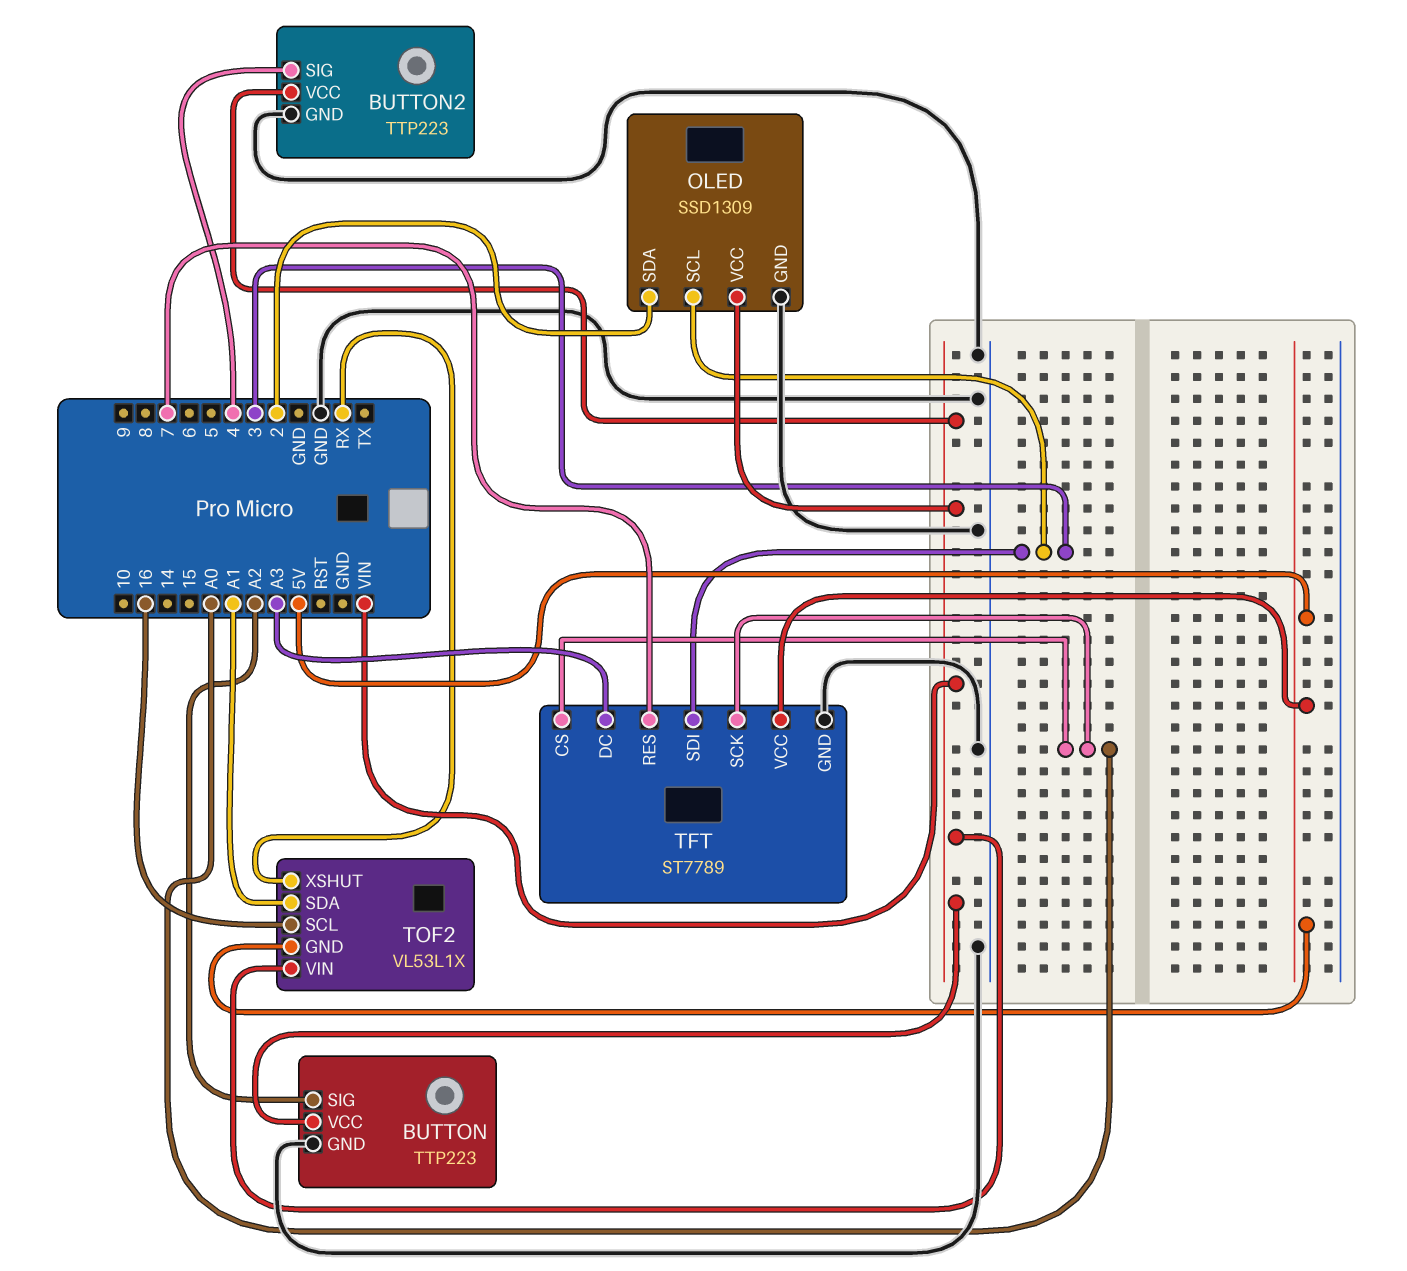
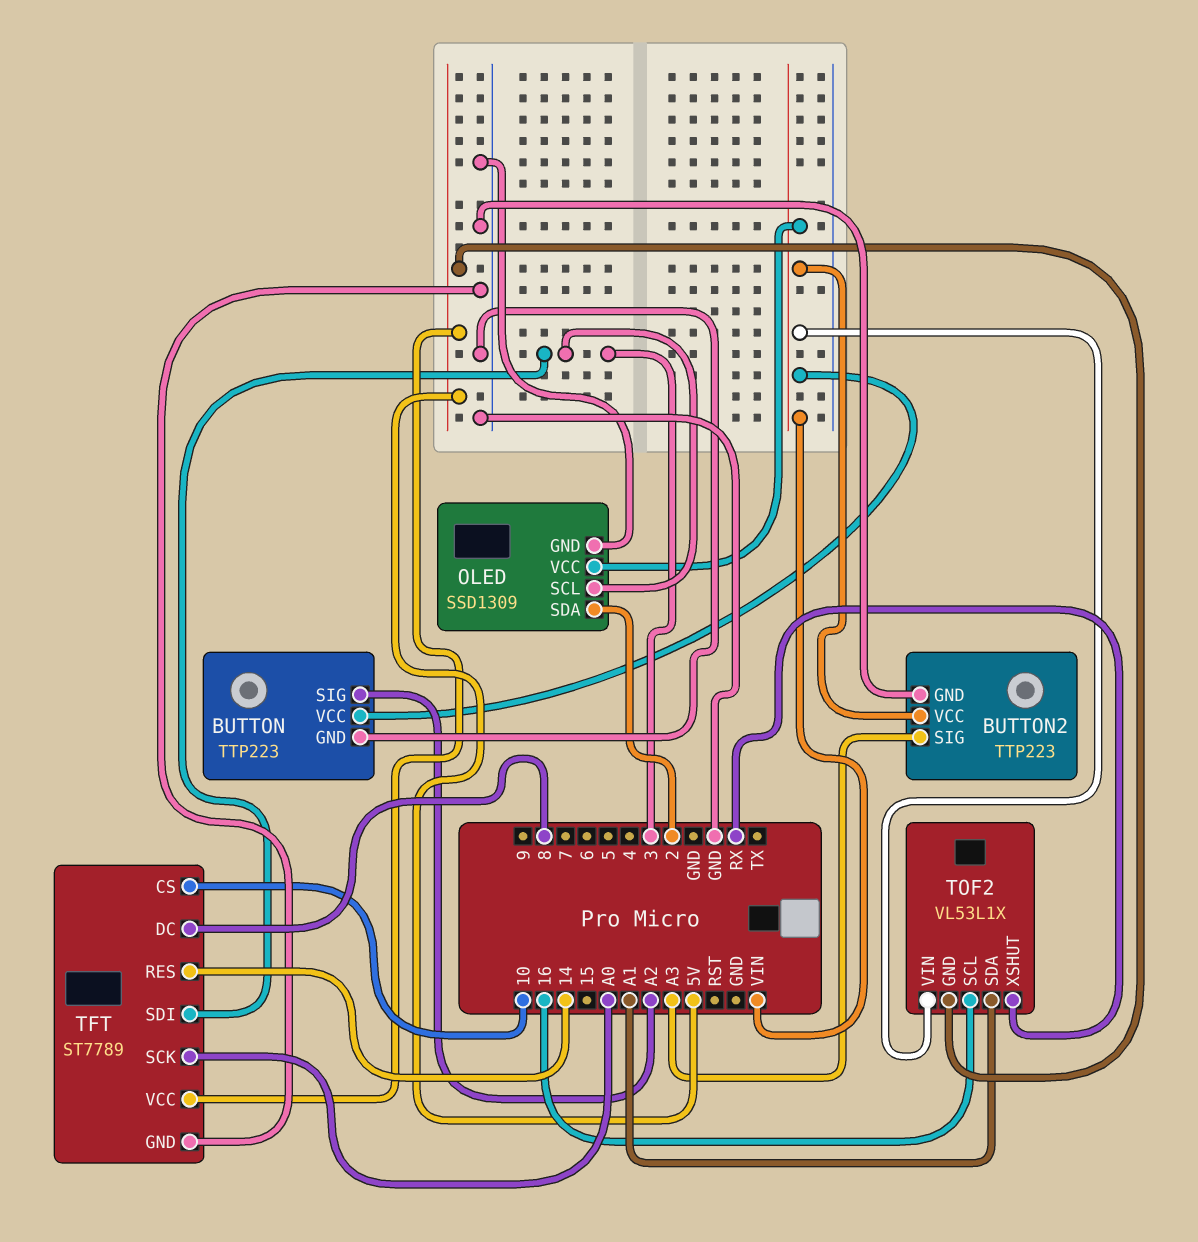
BUTTON2 pin SIG: 4 -> A3
TFT pin CS: A0 -> 10
TFT pin DC: A3 -> 8
TFT pin RES: 7 -> 14

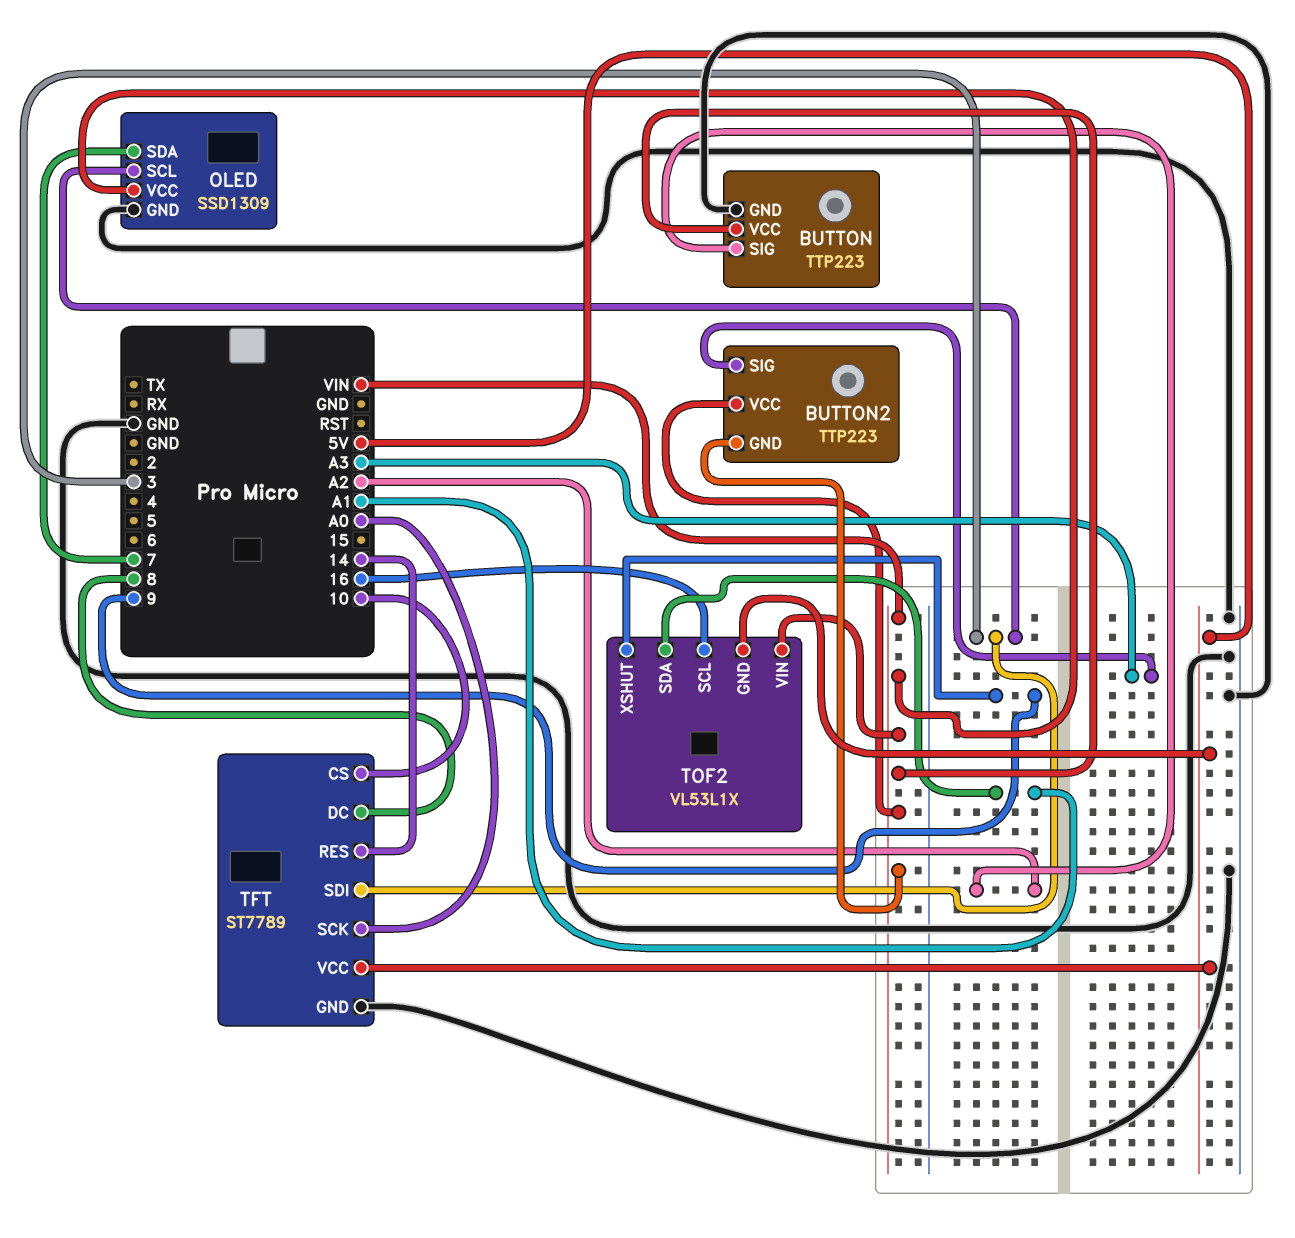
BUTTON2 pin GND: GND -> VIN
OLED pin SDA: 2 -> 7
TOF2 pin XSHUT: RX -> 9

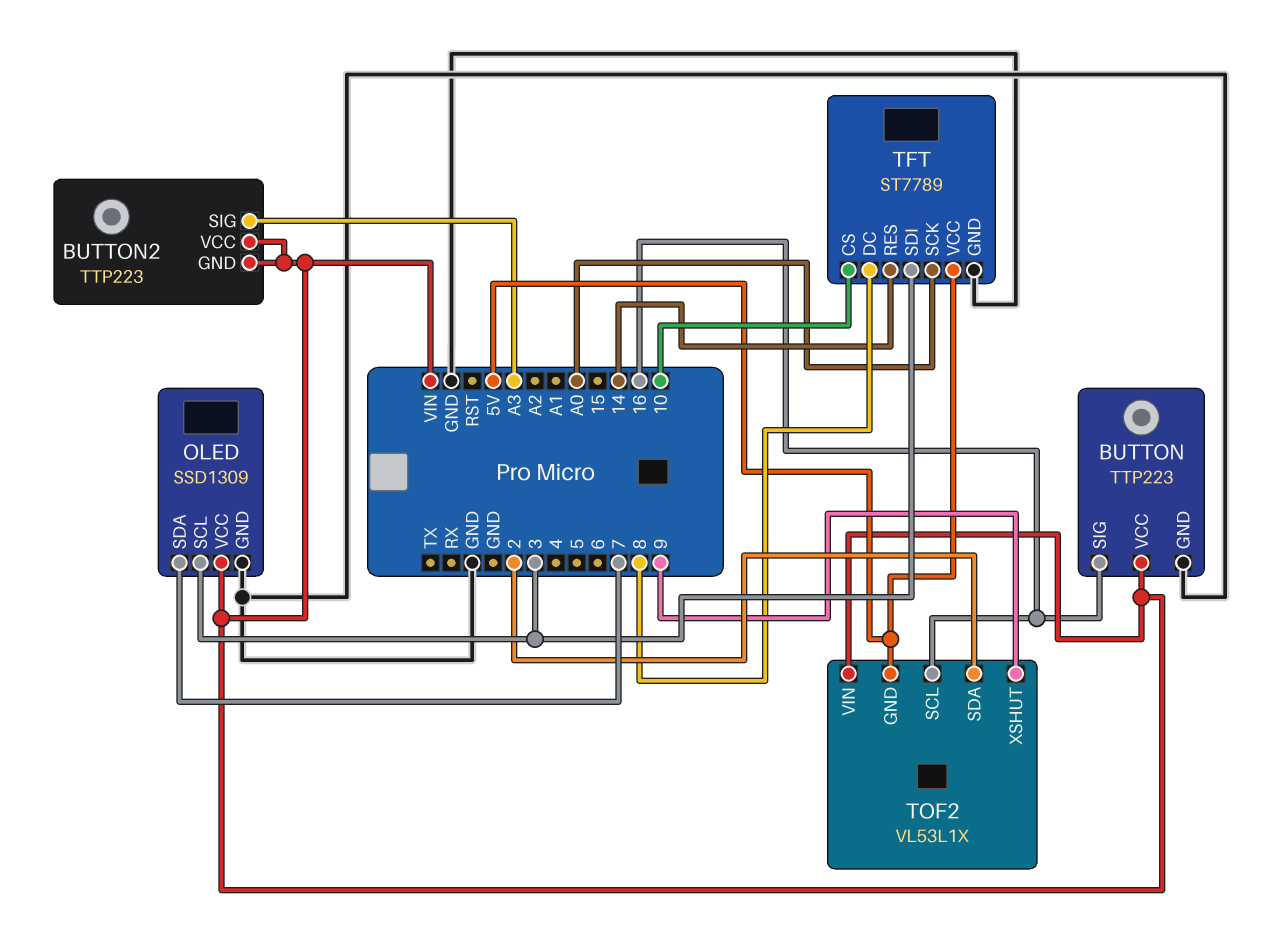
BUTTON pin SIG: A2 -> 16
TOF2 pin SDA: A1 -> 2

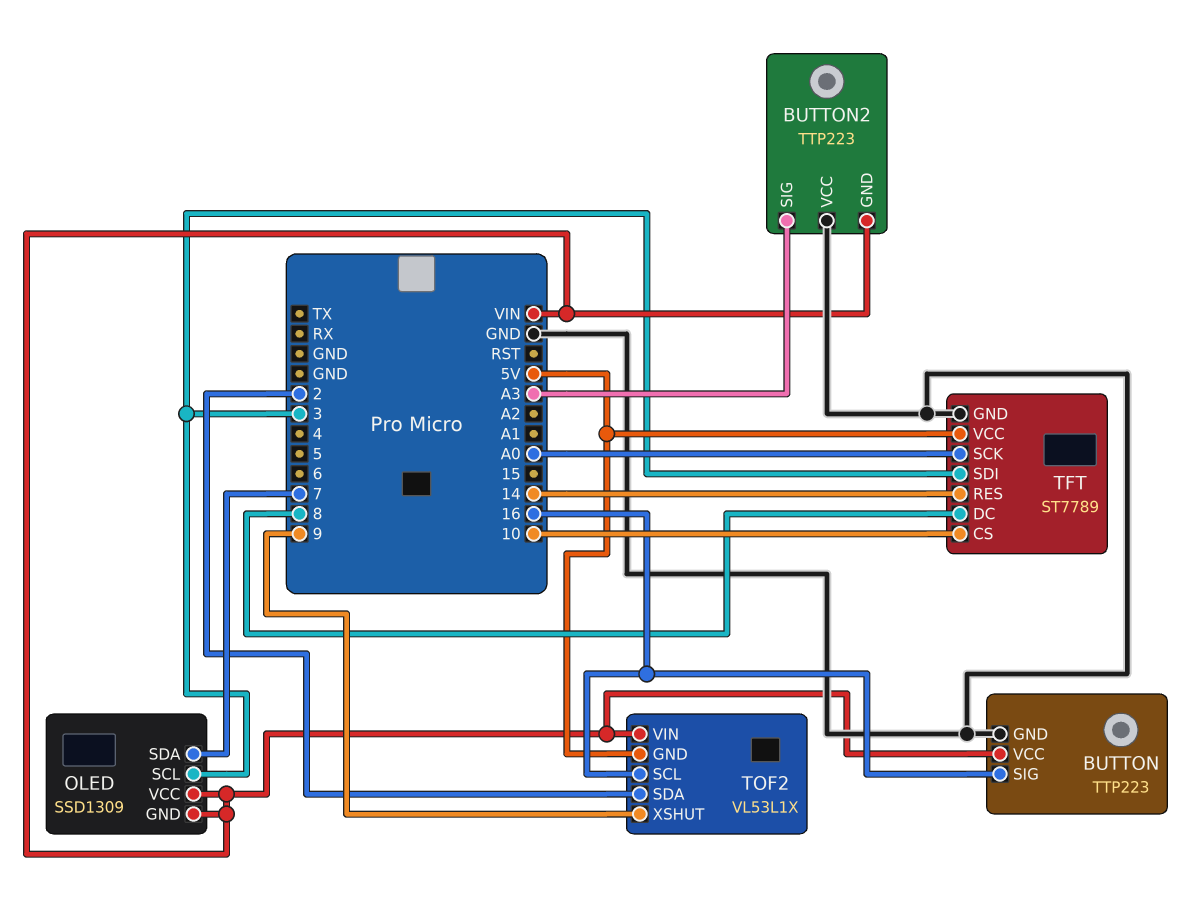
BUTTON2 pin VCC: VIN -> GND
OLED pin GND: GND -> VIN

